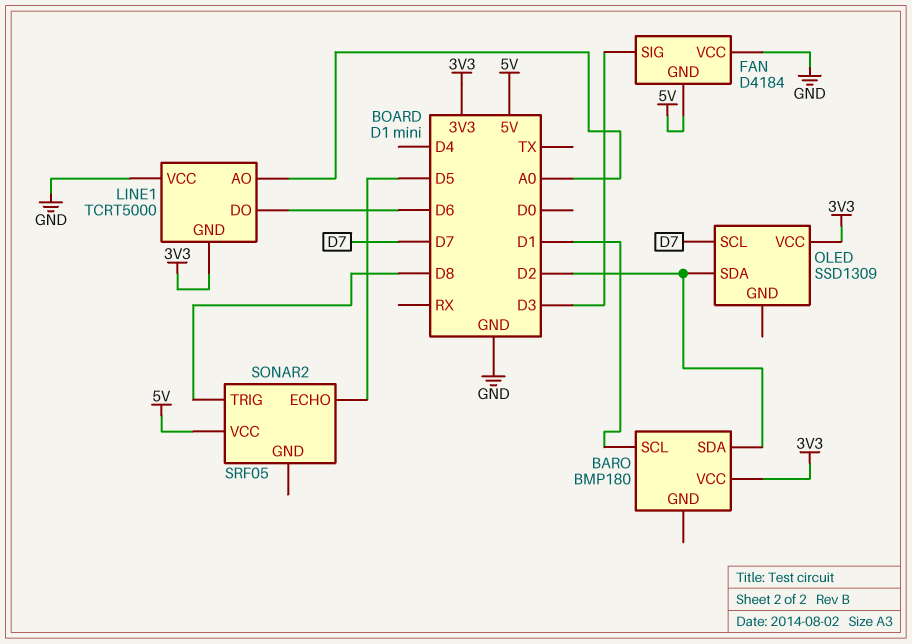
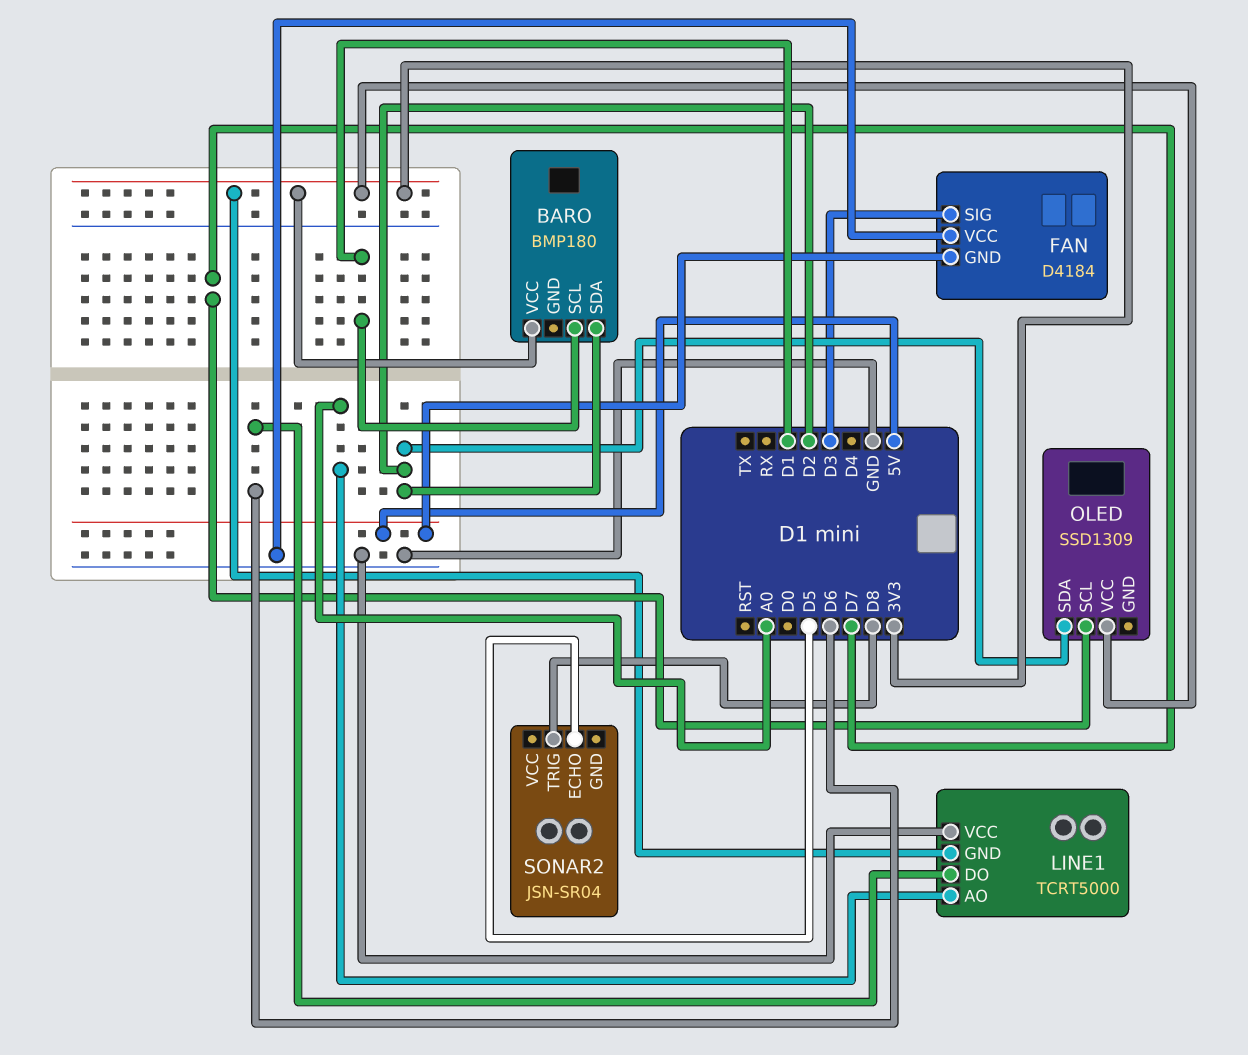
SONAR2: SRF05 -> JSN-SR04
SONAR2 pin VCC: 5V -> none

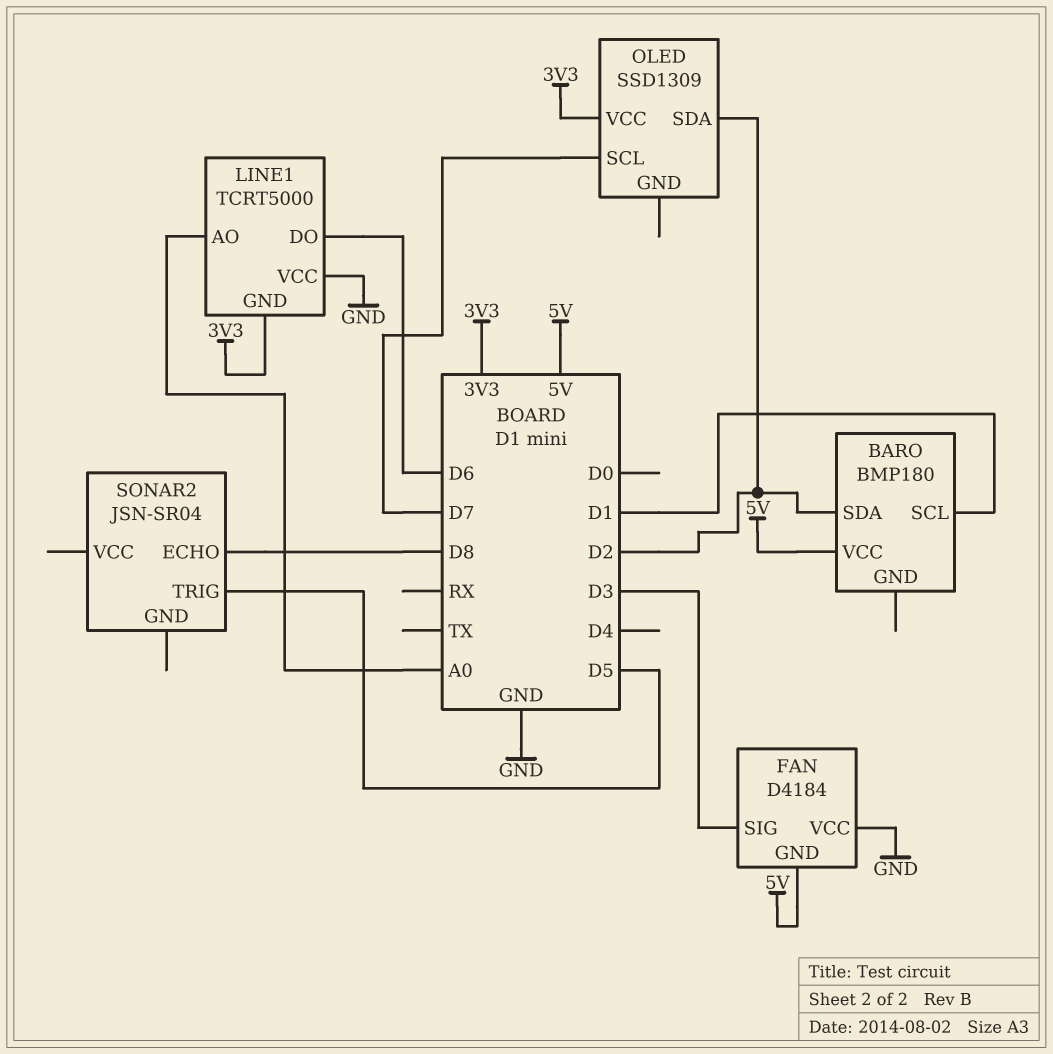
BARO pin VCC: 3V3 -> 5V
SONAR2 pin ECHO: D5 -> D8
SONAR2 pin TRIG: D8 -> D5

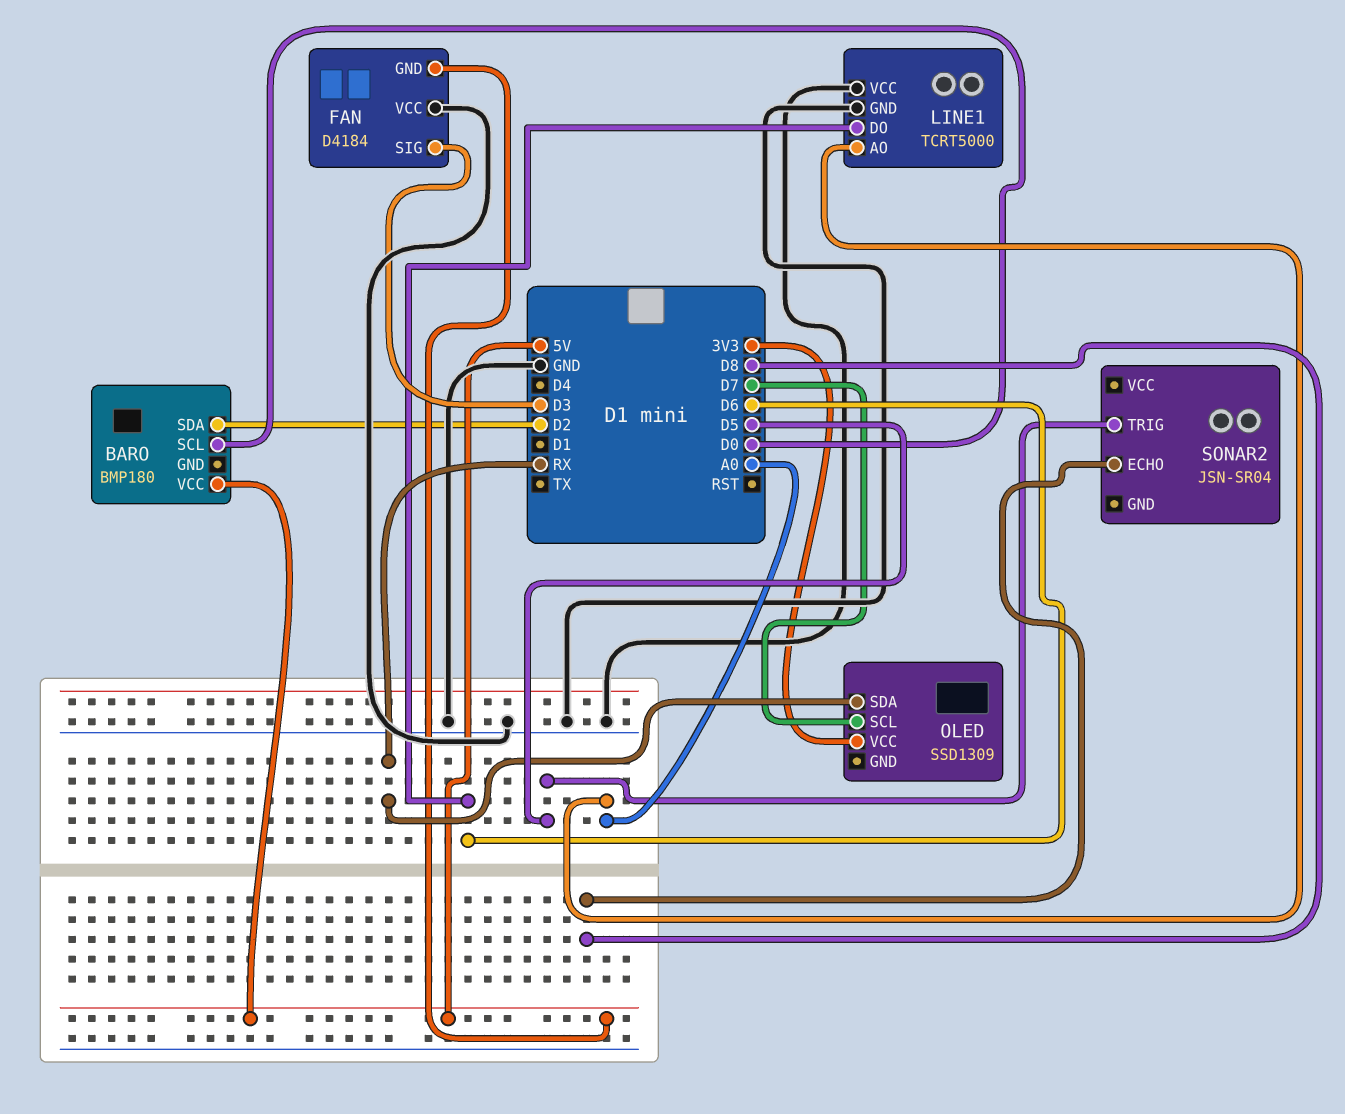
BARO pin SCL: D1 -> D0
LINE1 pin GND: 3V3 -> GND
OLED pin SDA: D2 -> RX

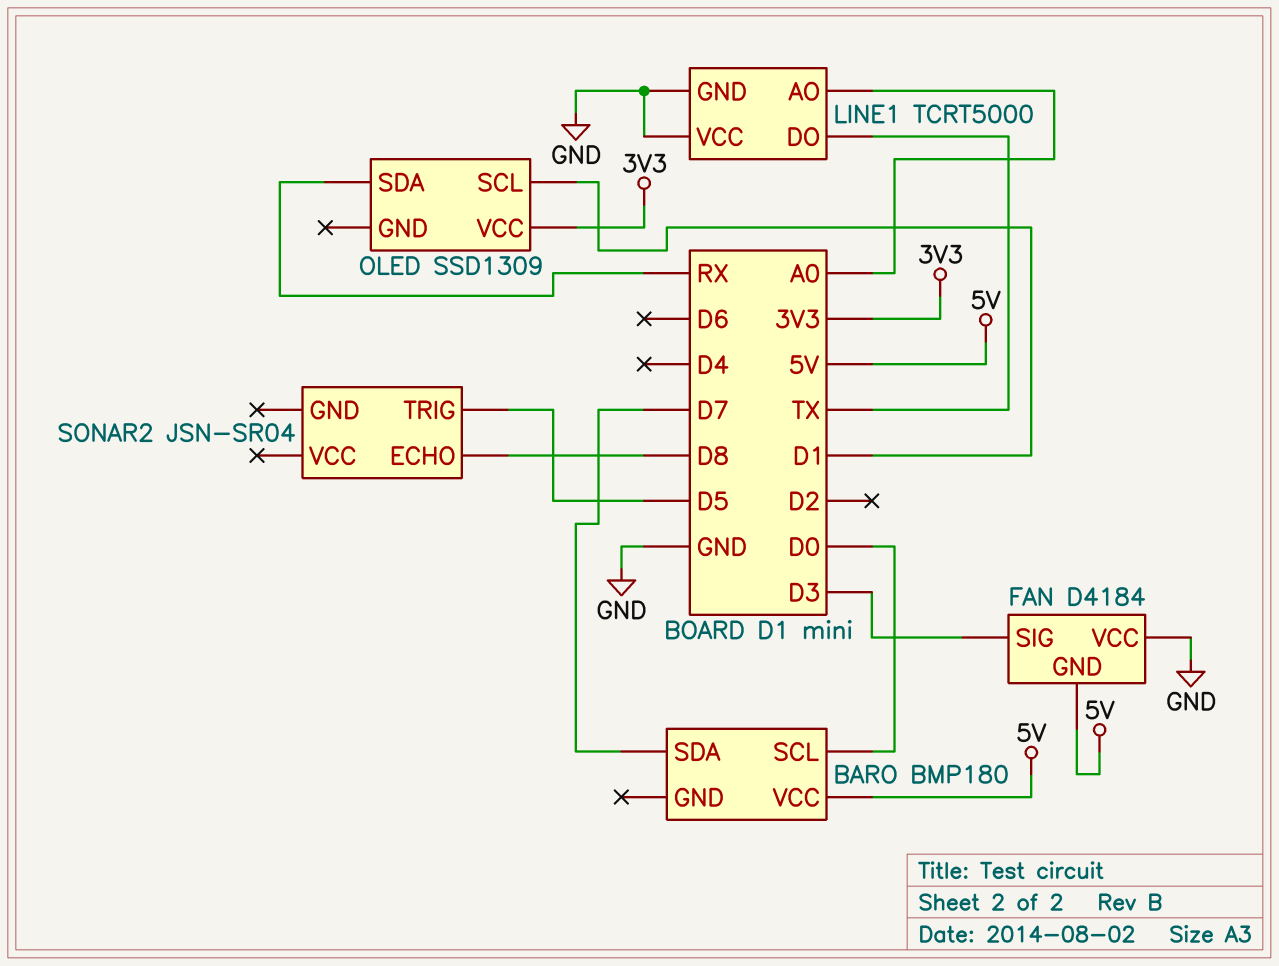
BARO pin SDA: D2 -> D7
LINE1 pin DO: D6 -> TX
OLED pin SCL: D7 -> D1

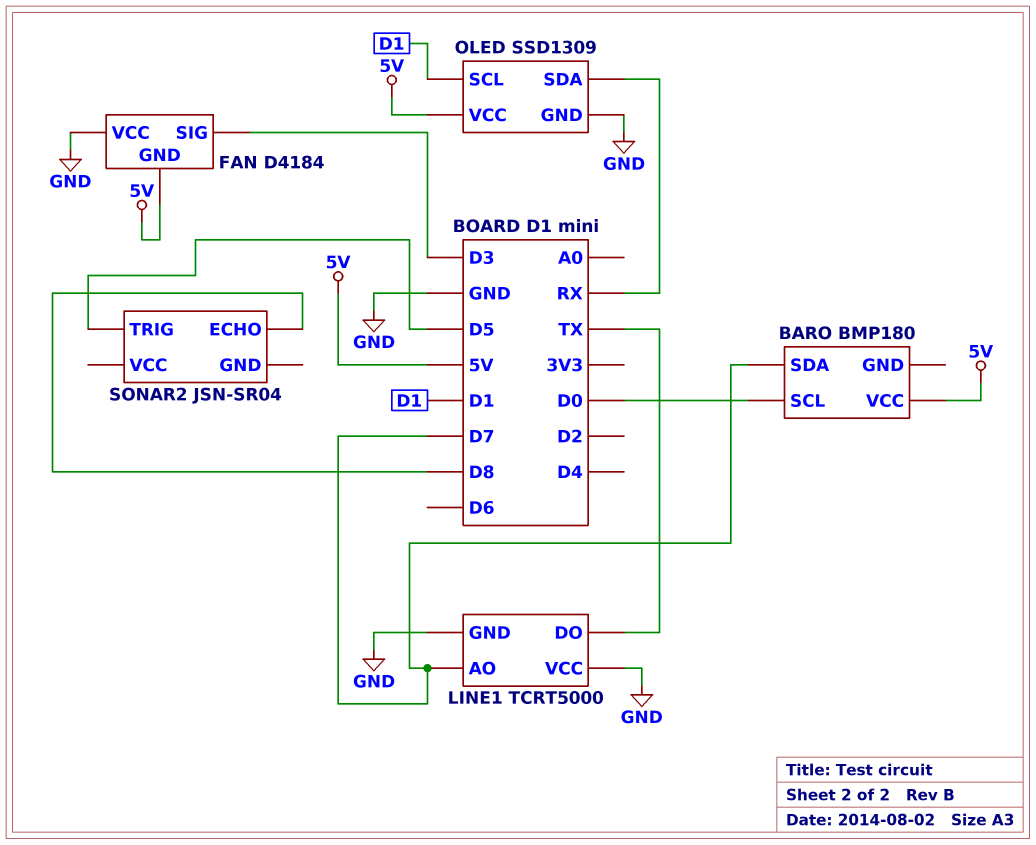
LINE1 pin AO: A0 -> D7
OLED pin GND: none -> GND
OLED pin VCC: 3V3 -> 5V

